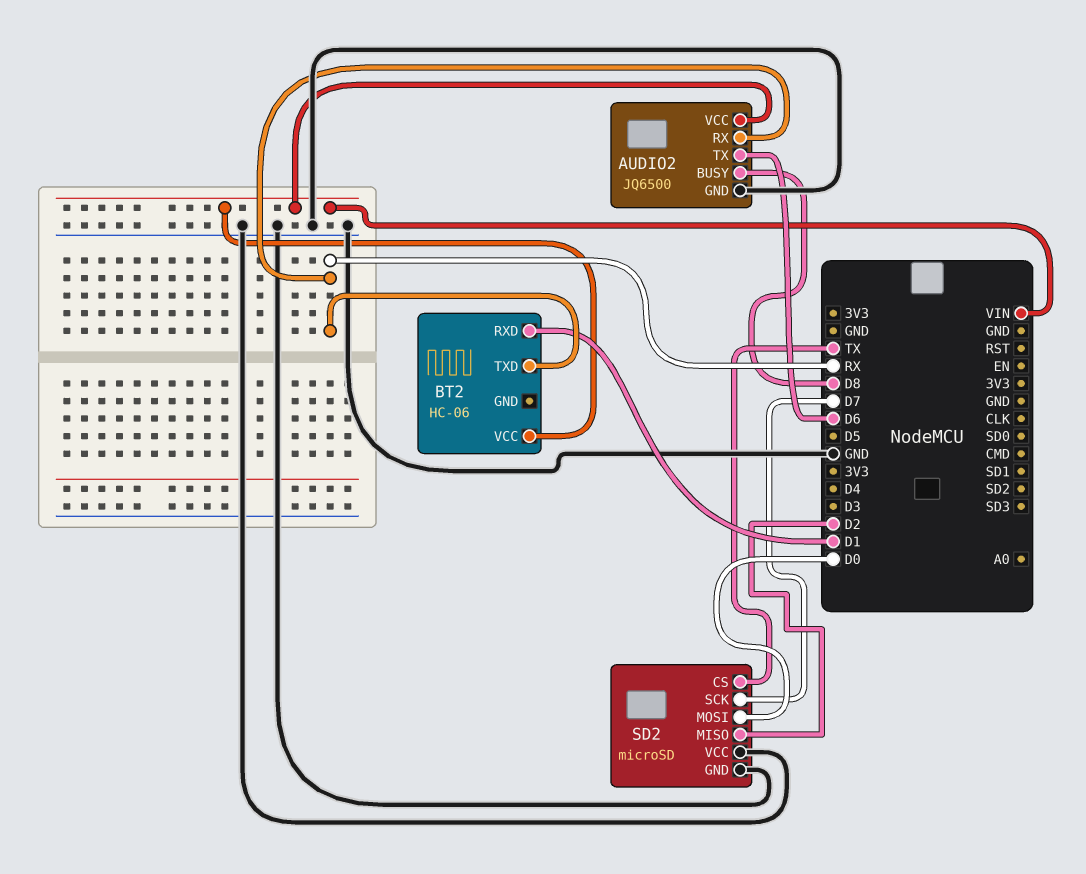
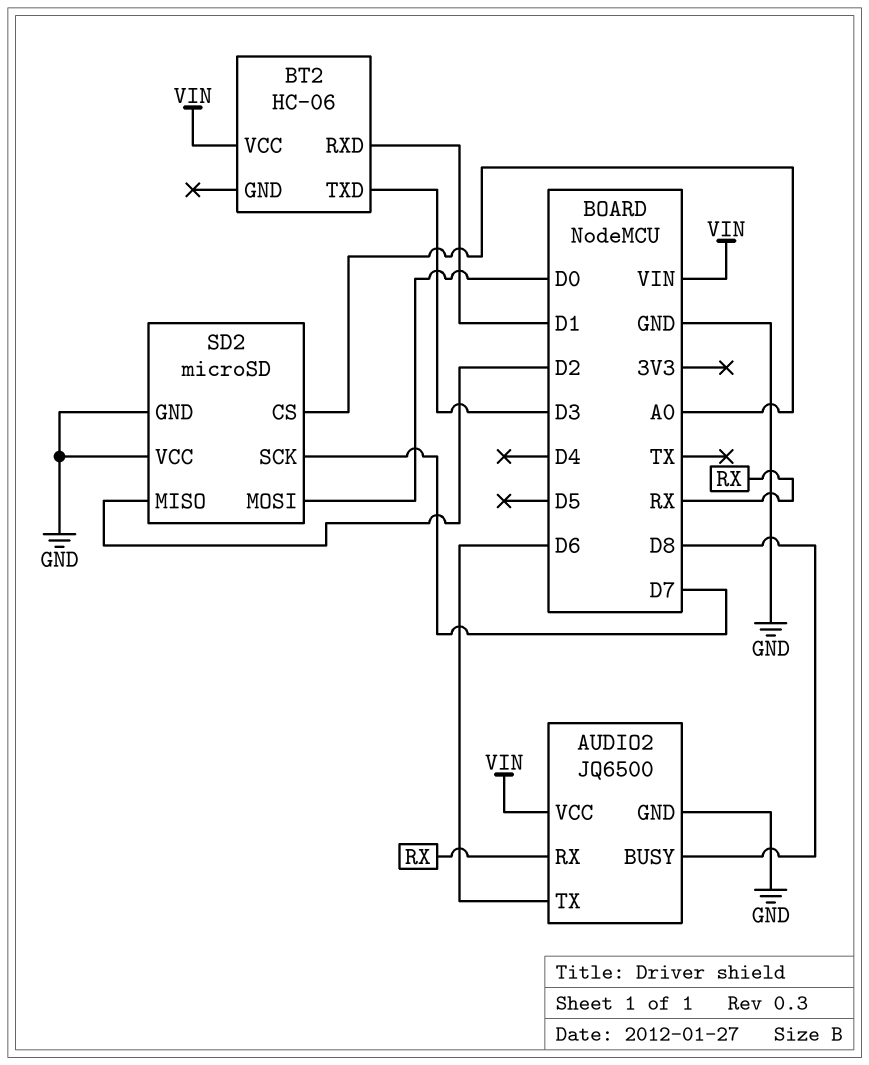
BT2 pin TXD: RX -> D3
SD2 pin CS: TX -> A0

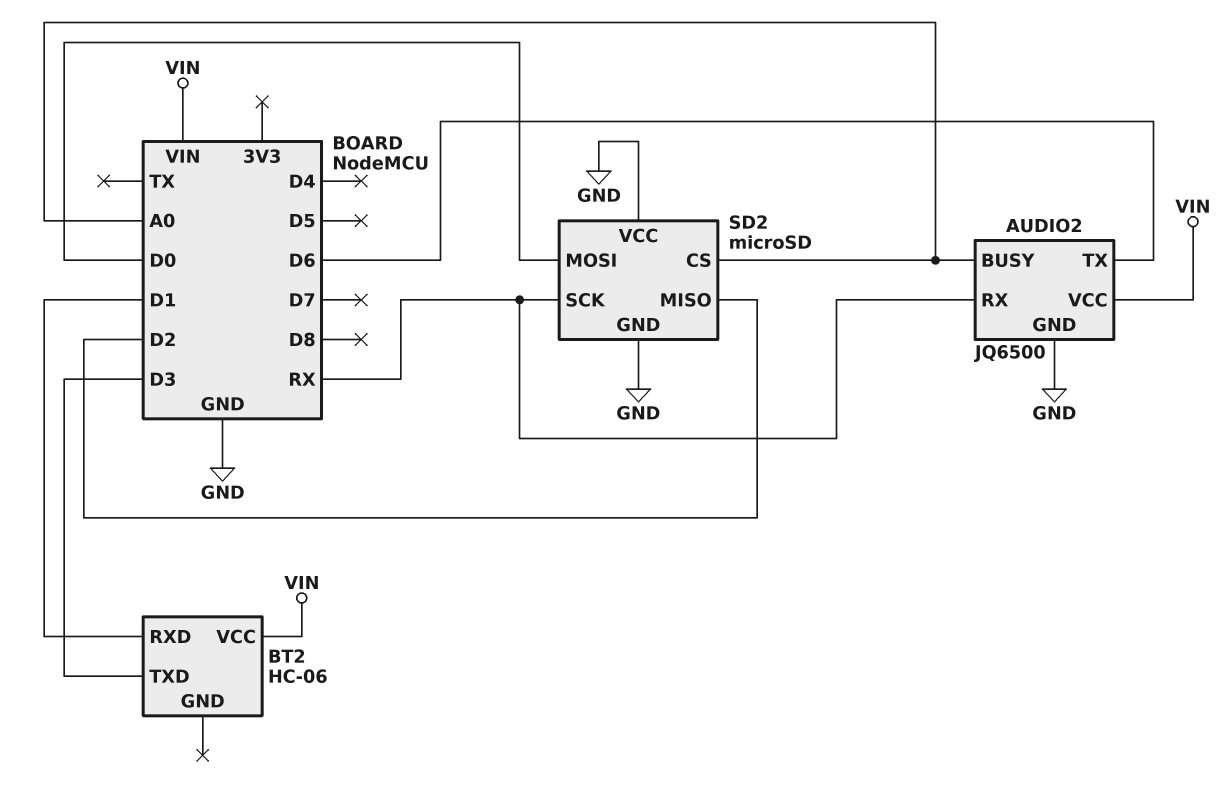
AUDIO2 pin BUSY: D8 -> A0
SD2 pin SCK: D7 -> RX

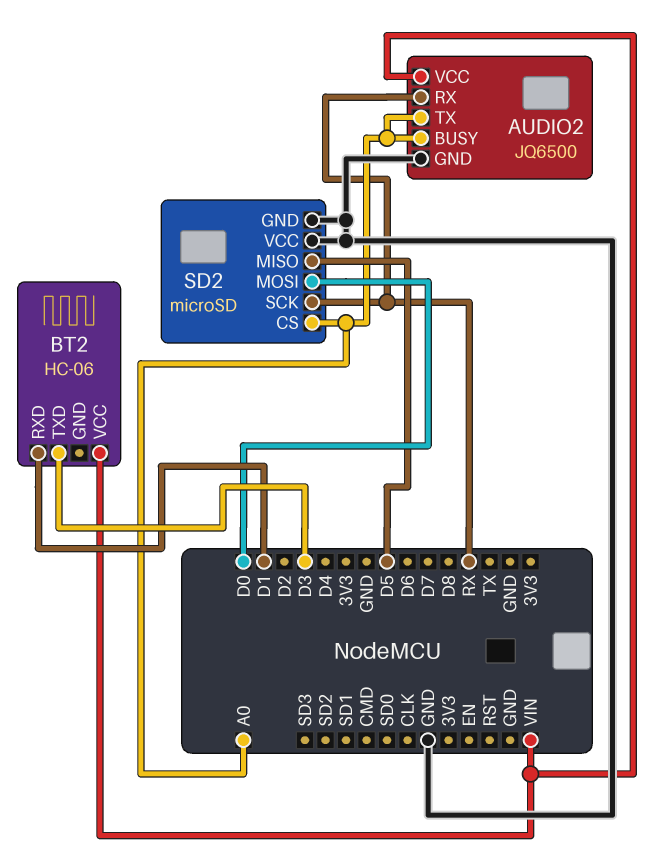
AUDIO2 pin TX: D6 -> A0
SD2 pin MISO: D2 -> D5

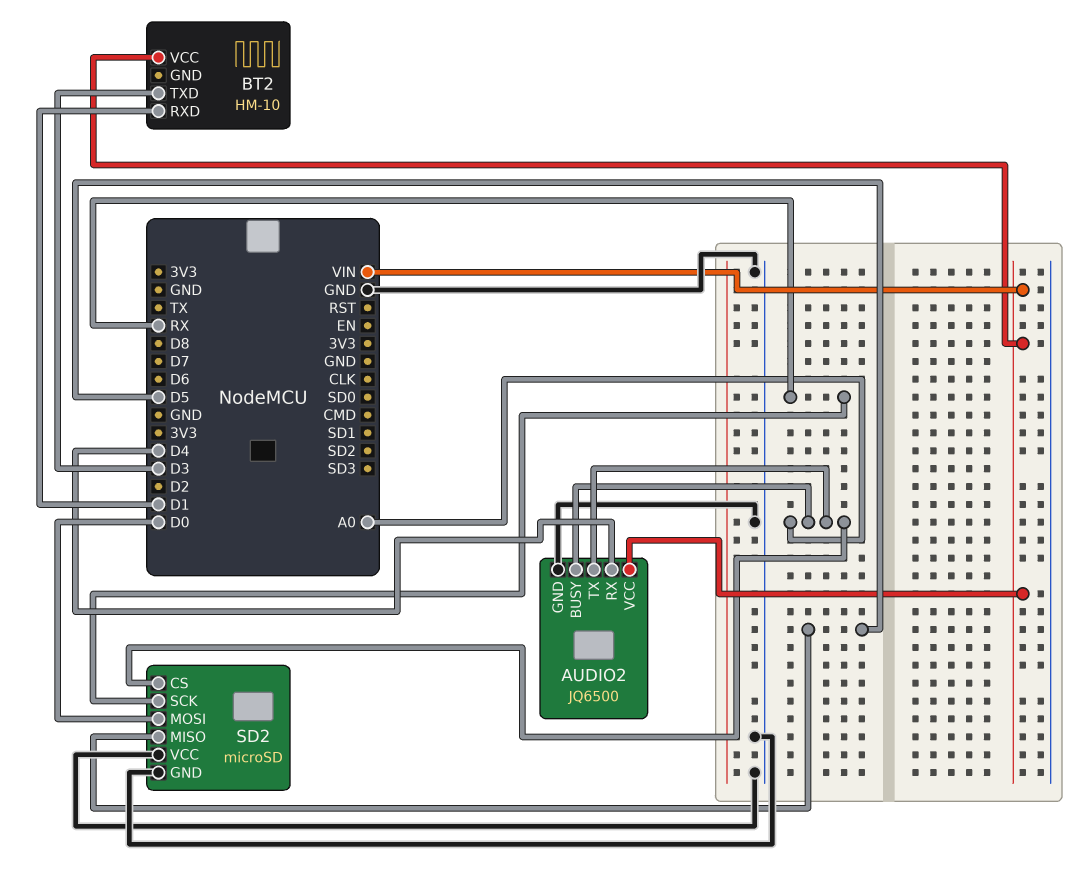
AUDIO2 pin RX: RX -> D4
BT2: HC-06 -> HM-10

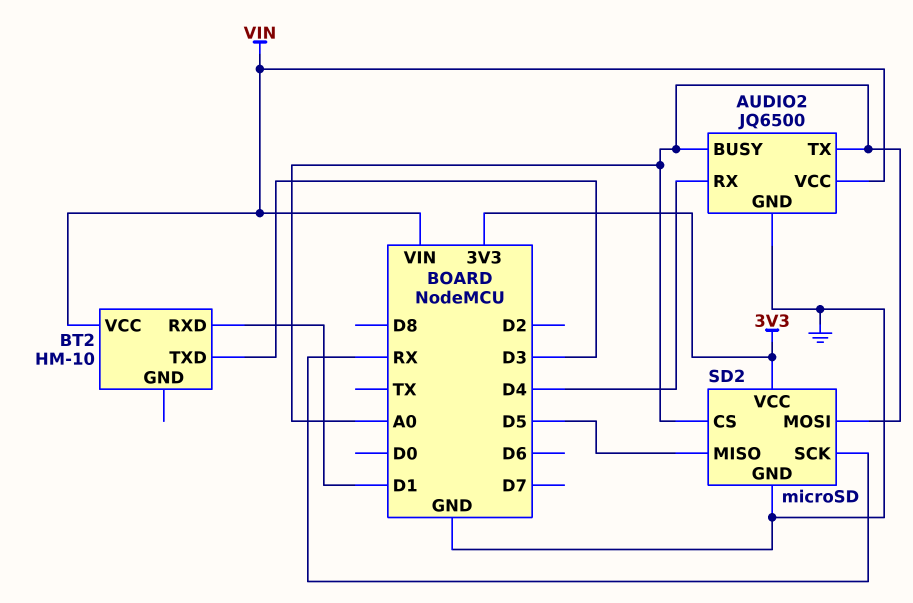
SD2 pin MOSI: D0 -> A0
SD2 pin VCC: GND -> 3V3

